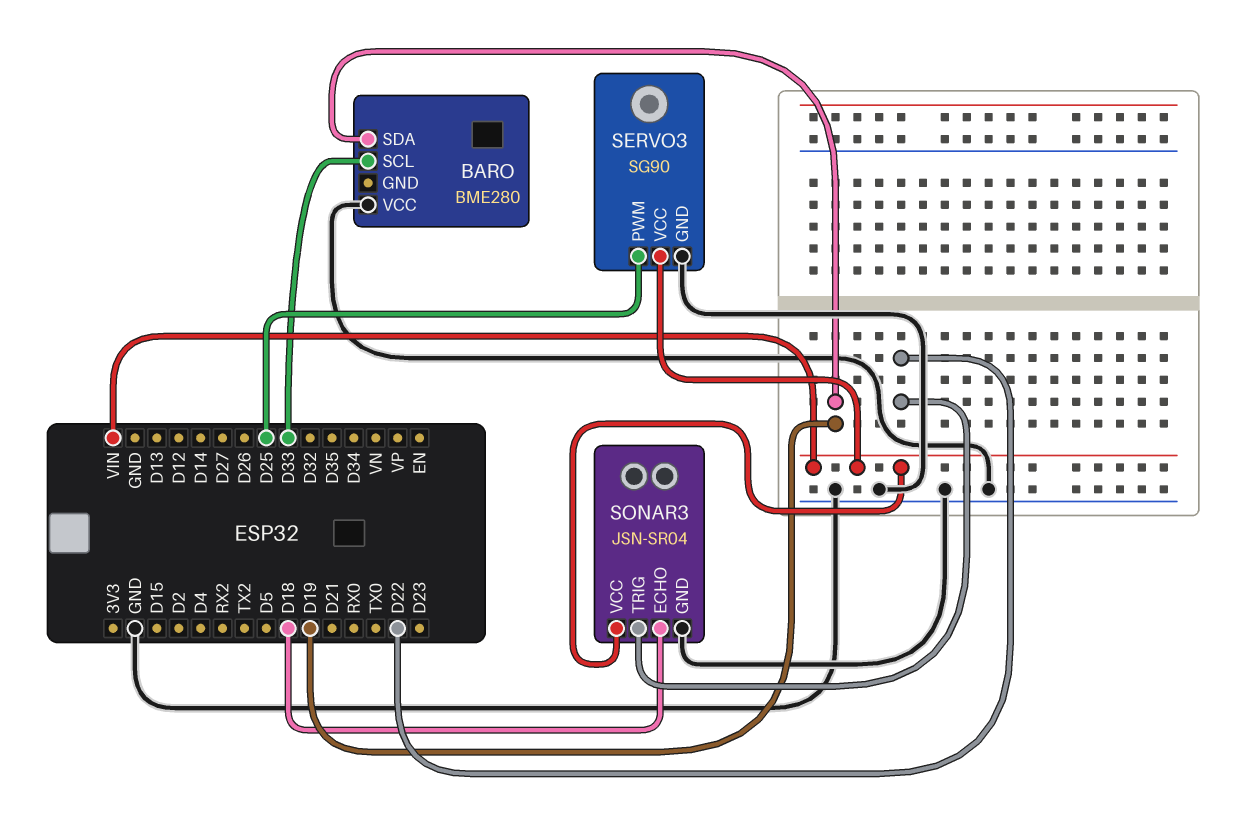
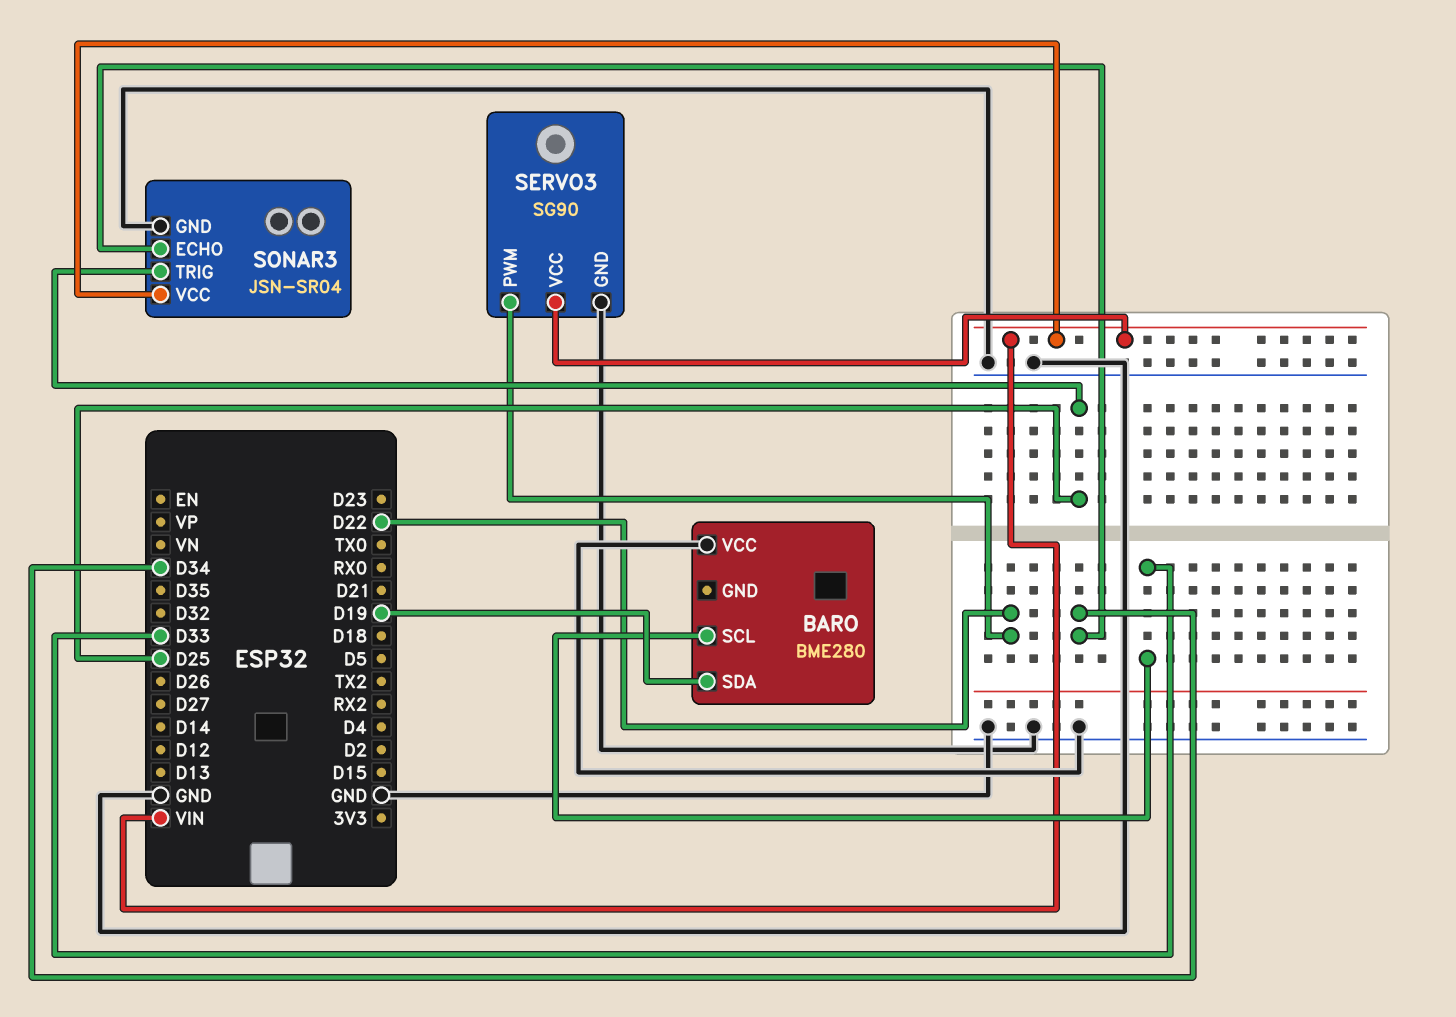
SERVO3 pin PWM: D25 -> D22
SONAR3 pin ECHO: D18 -> D34
SONAR3 pin TRIG: D22 -> D25

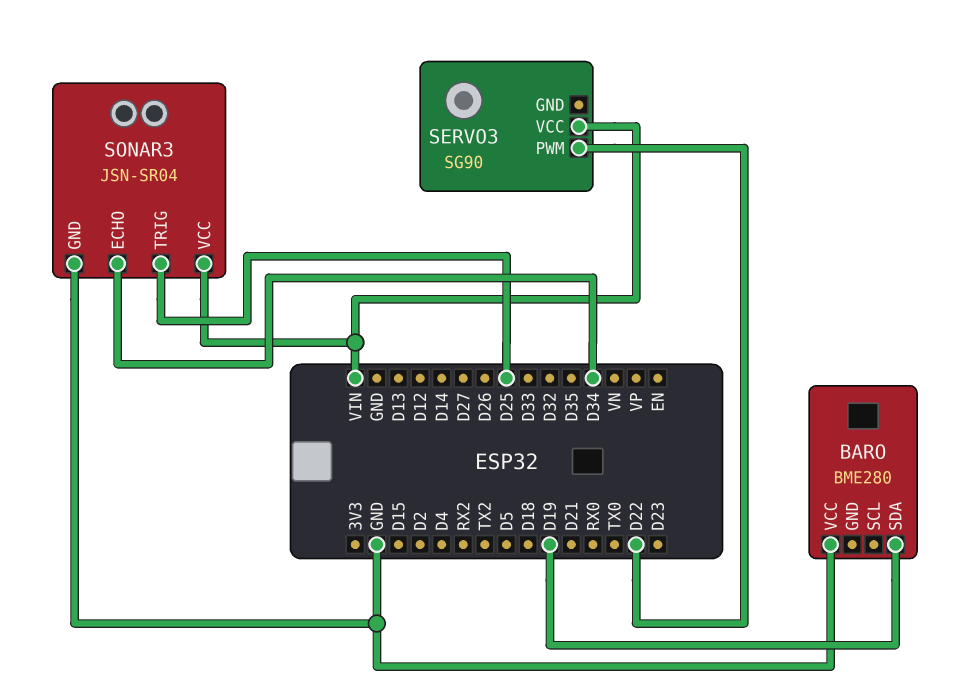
BARO pin SCL: D33 -> none
SERVO3 pin GND: GND -> none

